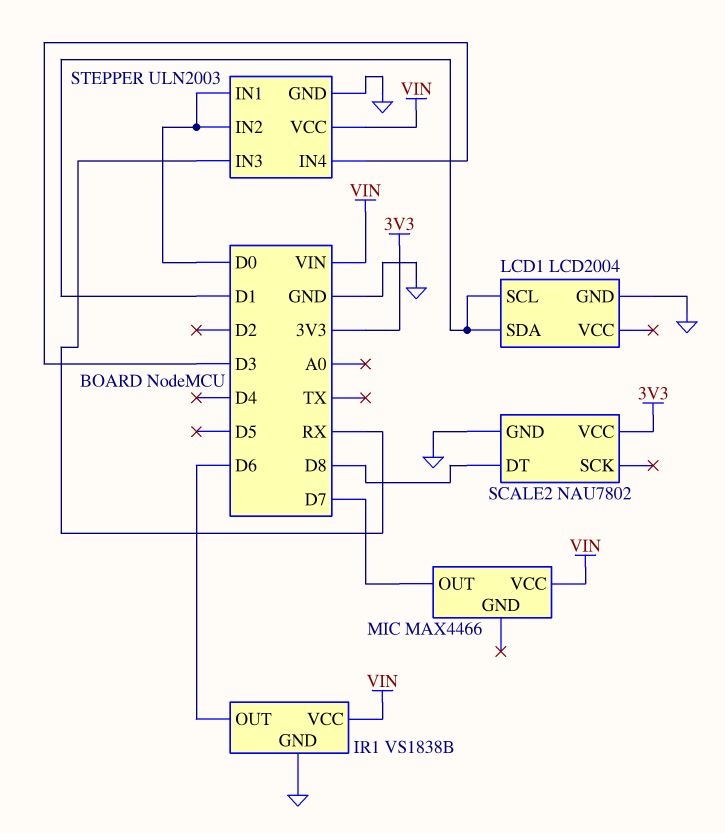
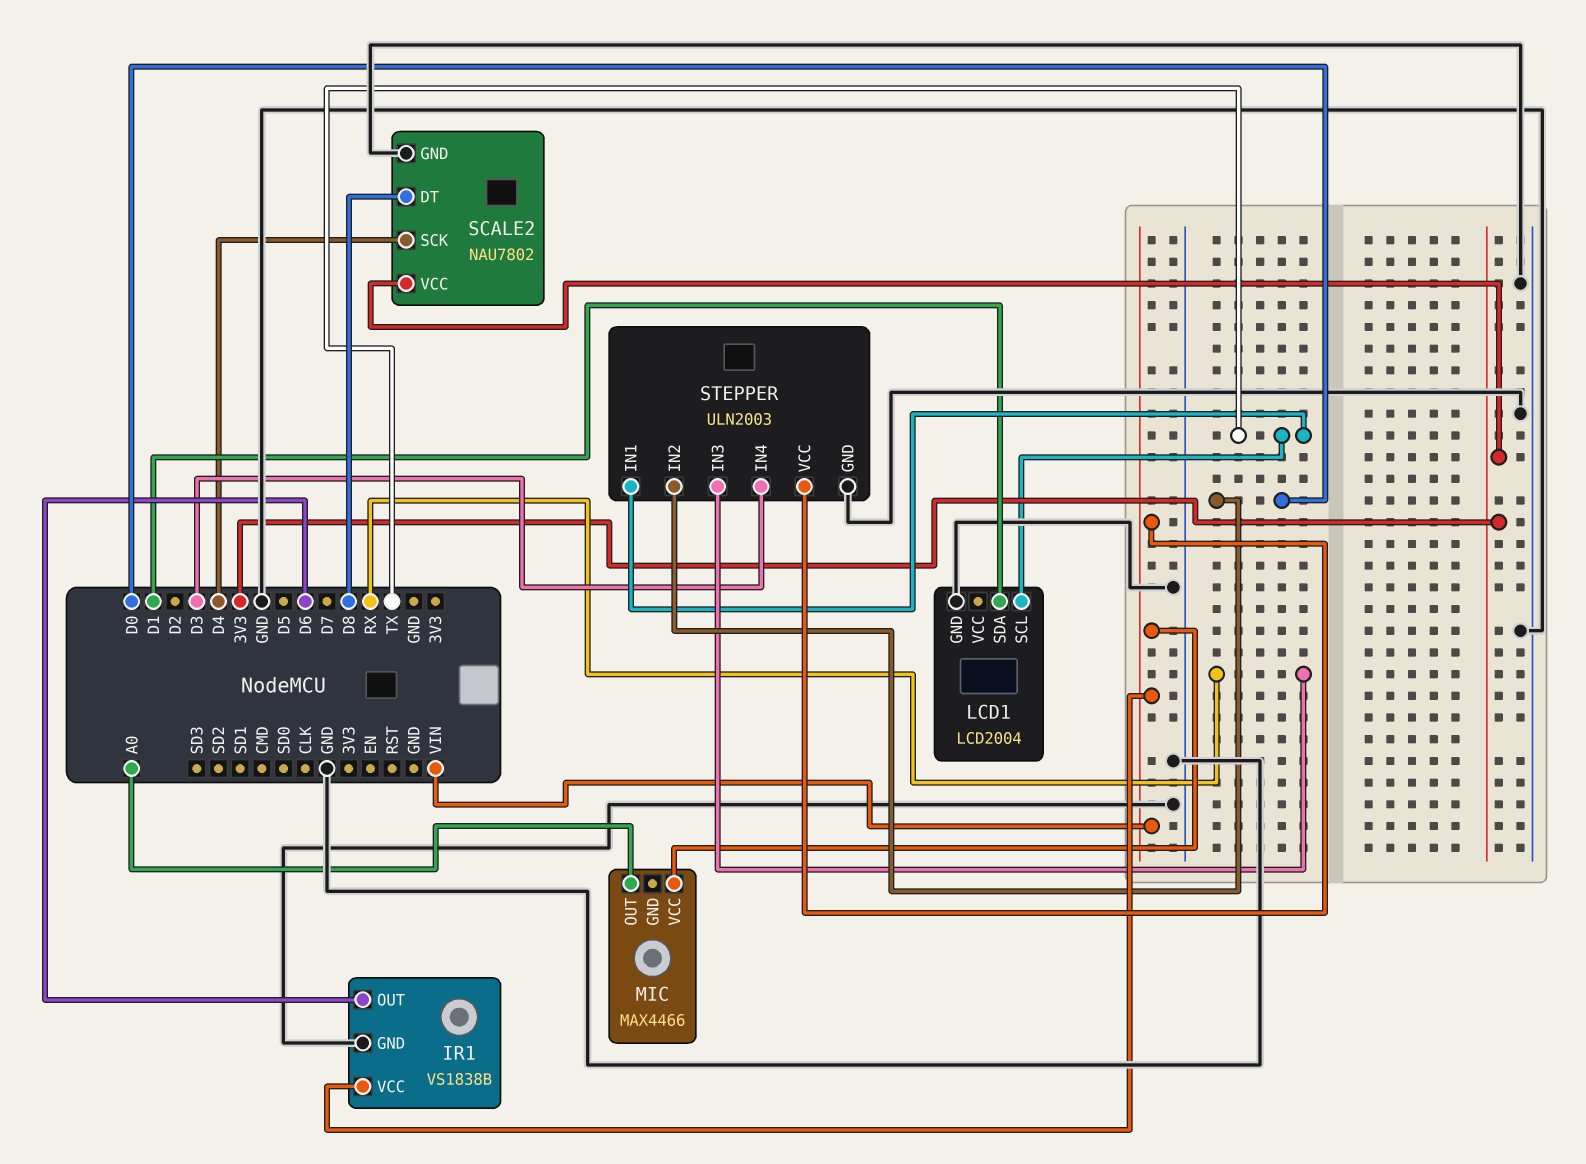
LCD1 pin SCL: D1 -> TX
MIC pin OUT: D7 -> A0
SCALE2 pin SCK: none -> D4
STEPPER pin IN1: D0 -> TX

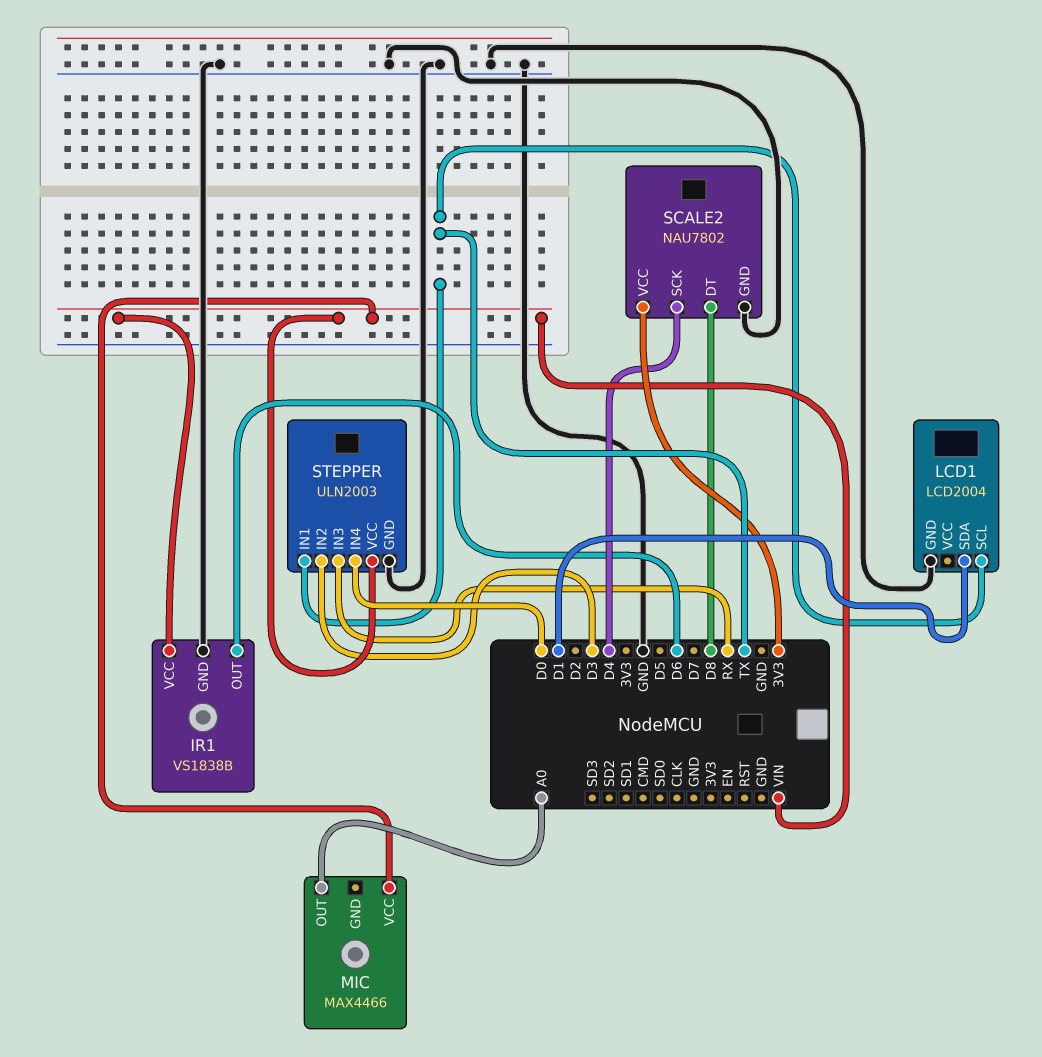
STEPPER pin IN2: D0 -> D3
STEPPER pin IN4: D3 -> D0

